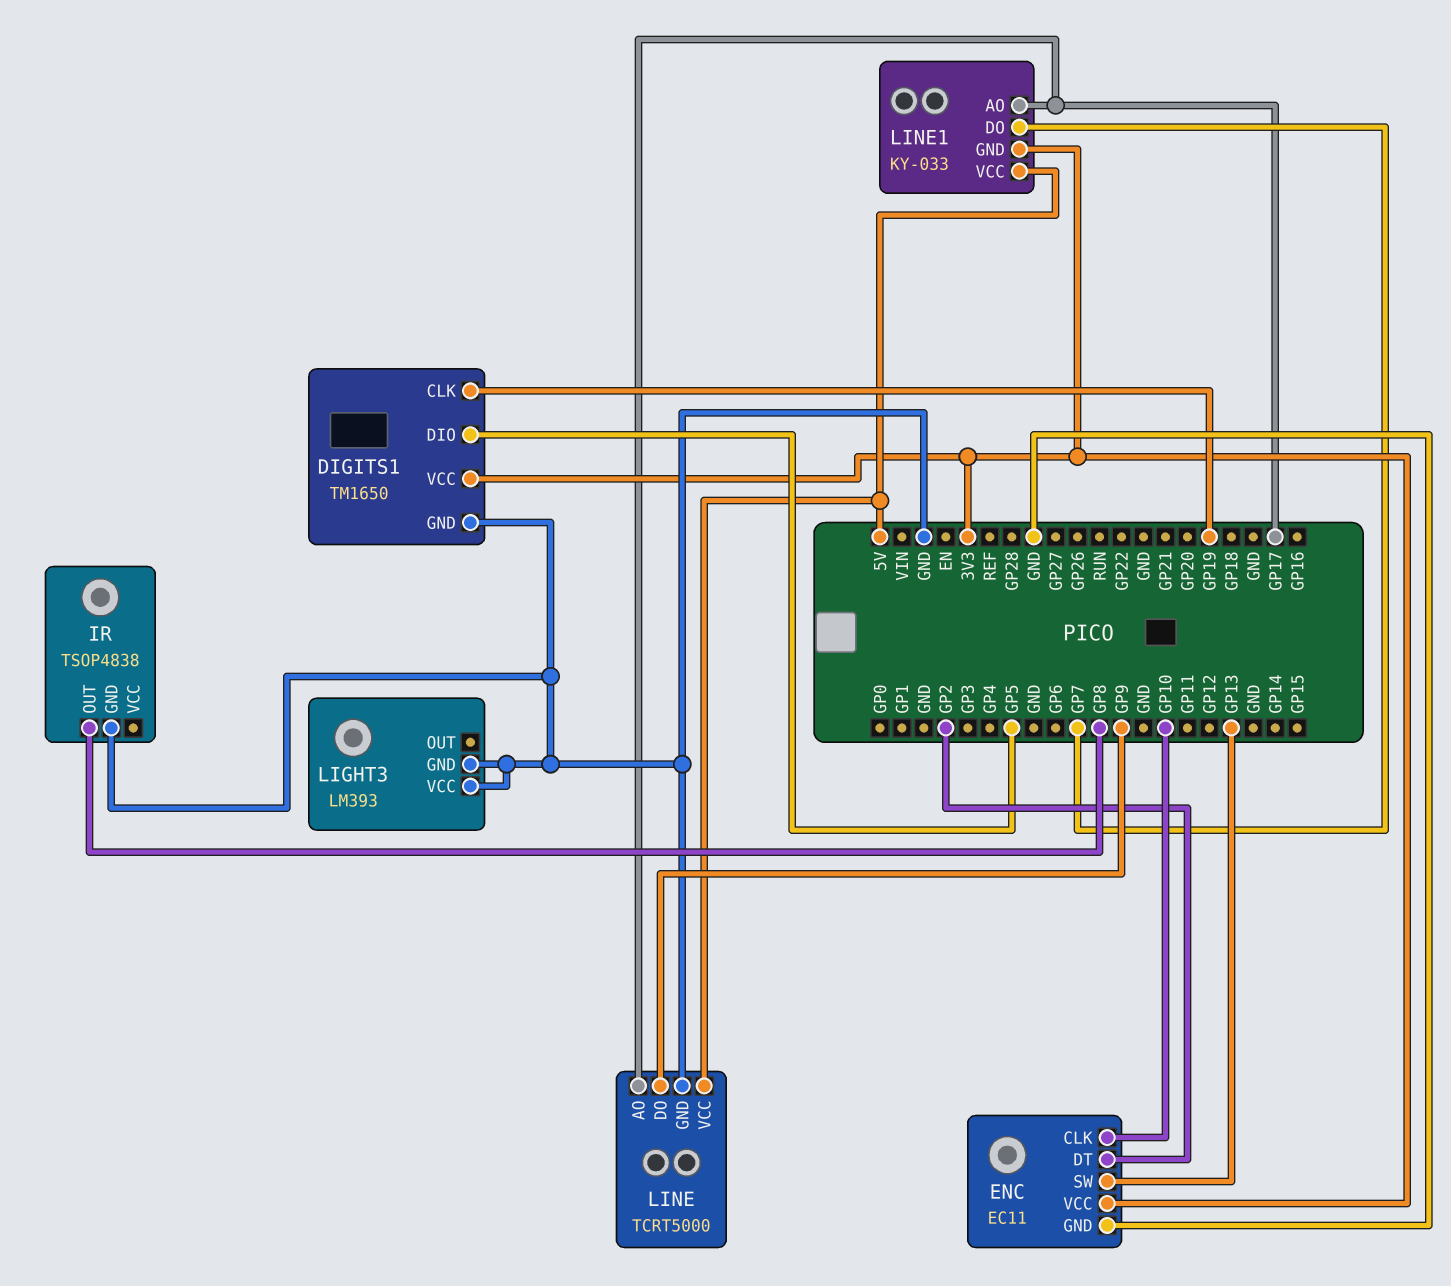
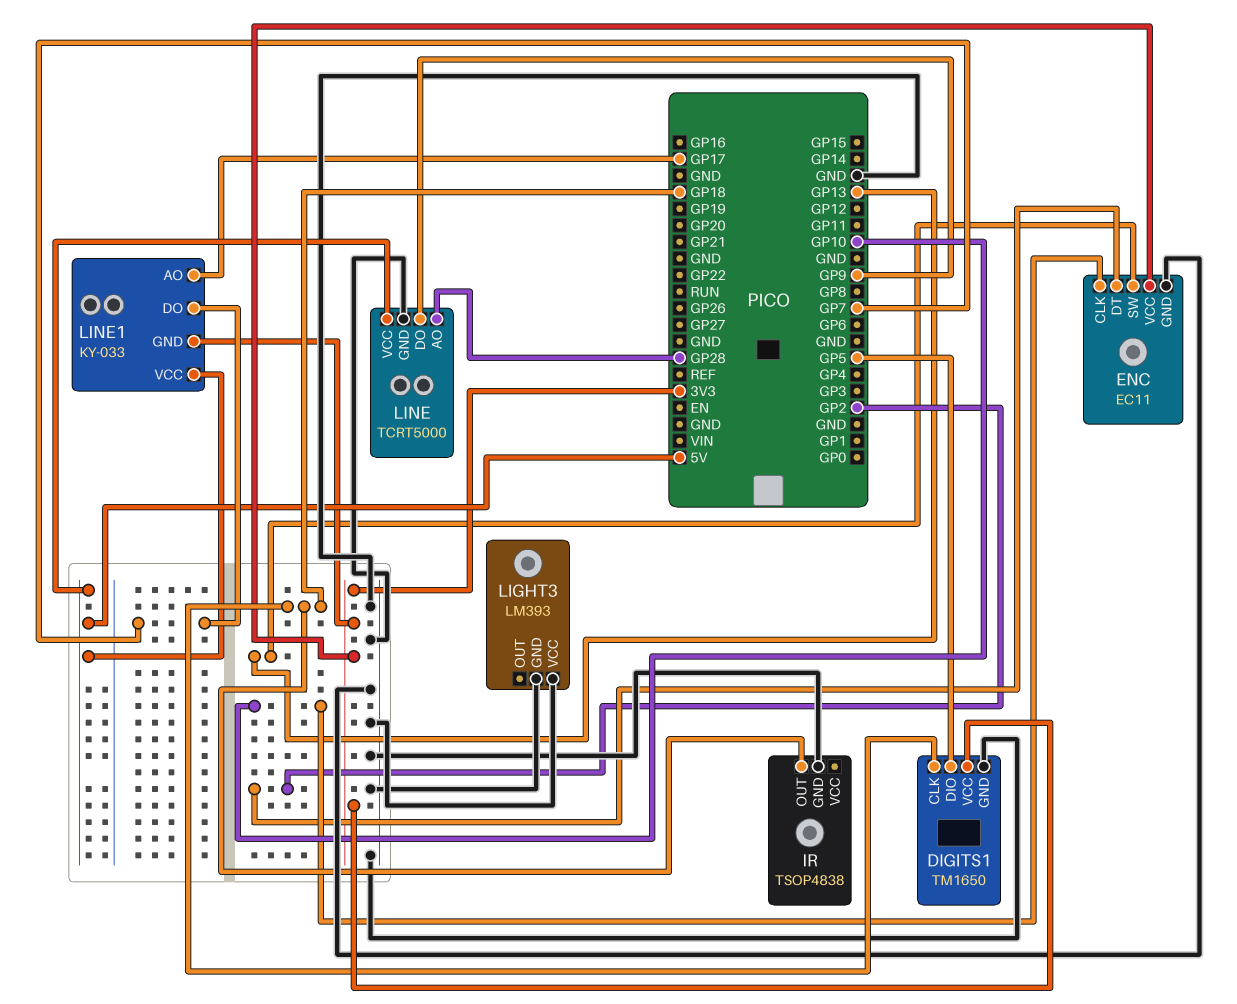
DIGITS1 pin CLK: GP19 -> GP18
IR pin OUT: GP8 -> GP18
LINE pin AO: GP17 -> GP28

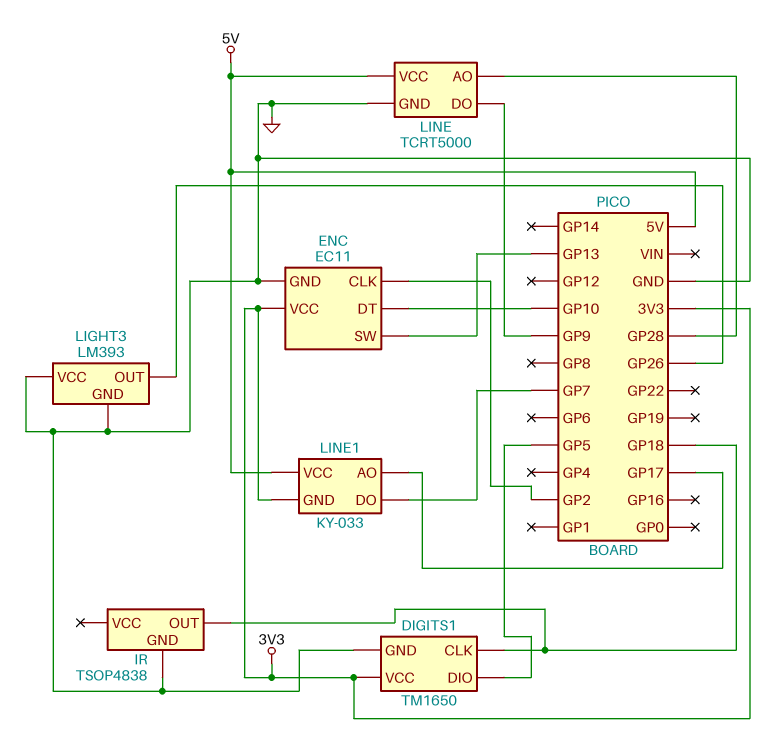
ENC pin CLK: GP10 -> GP2
ENC pin DT: GP2 -> GP10
LIGHT3 pin OUT: none -> GP26

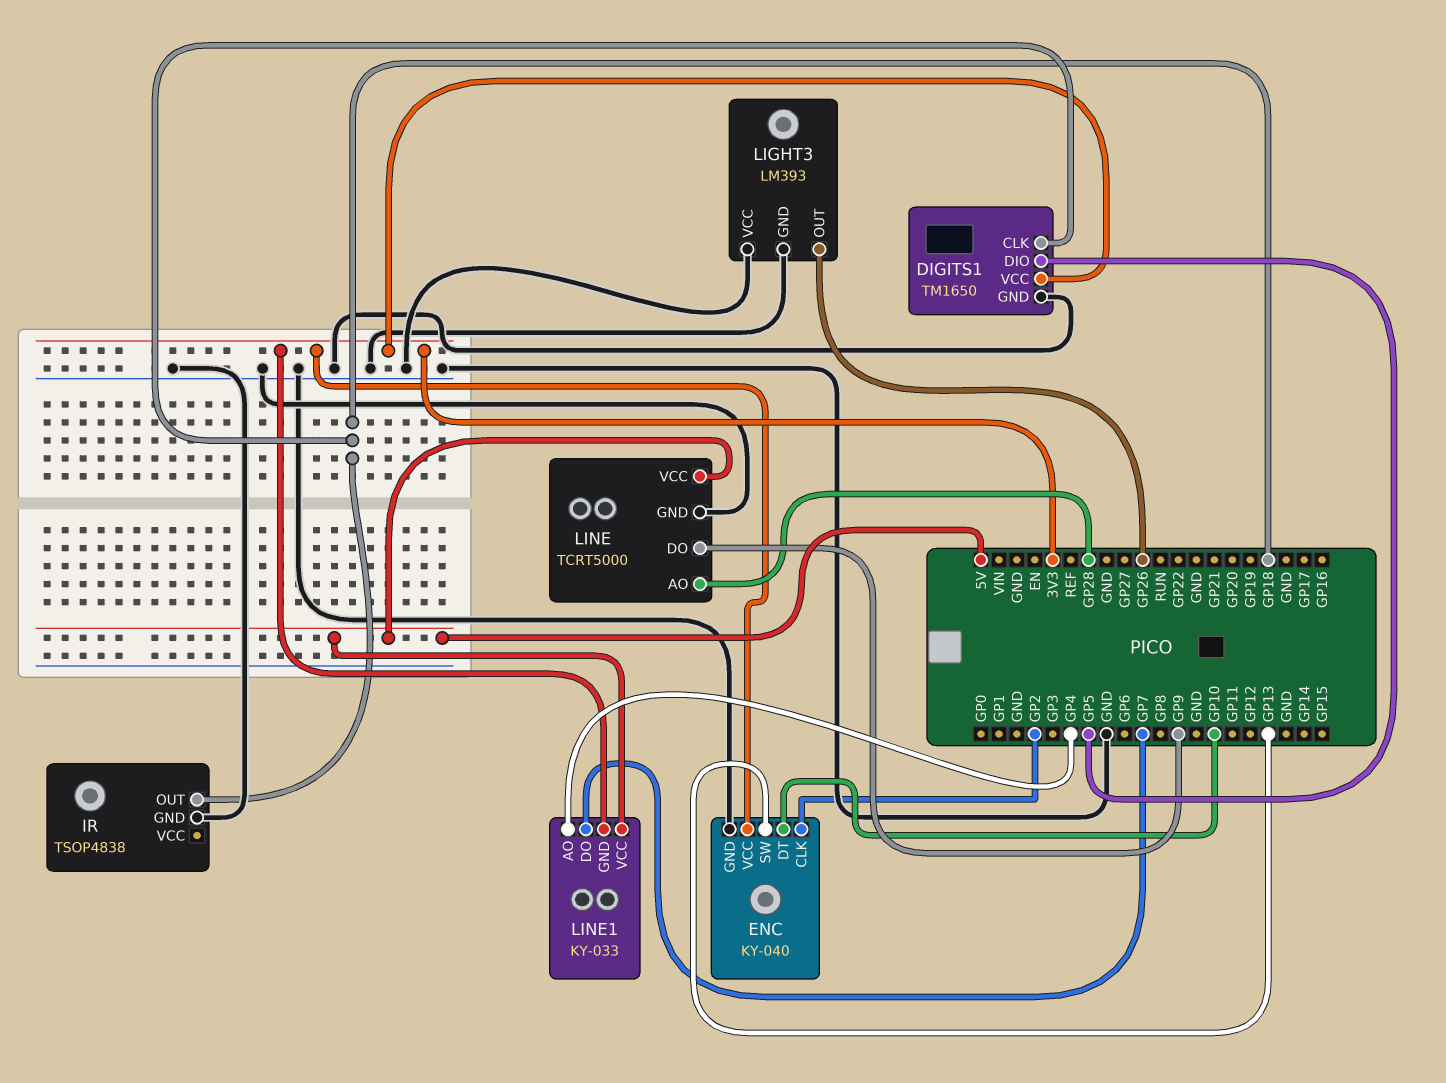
ENC: EC11 -> KY-040
LINE1 pin AO: GP17 -> GP4

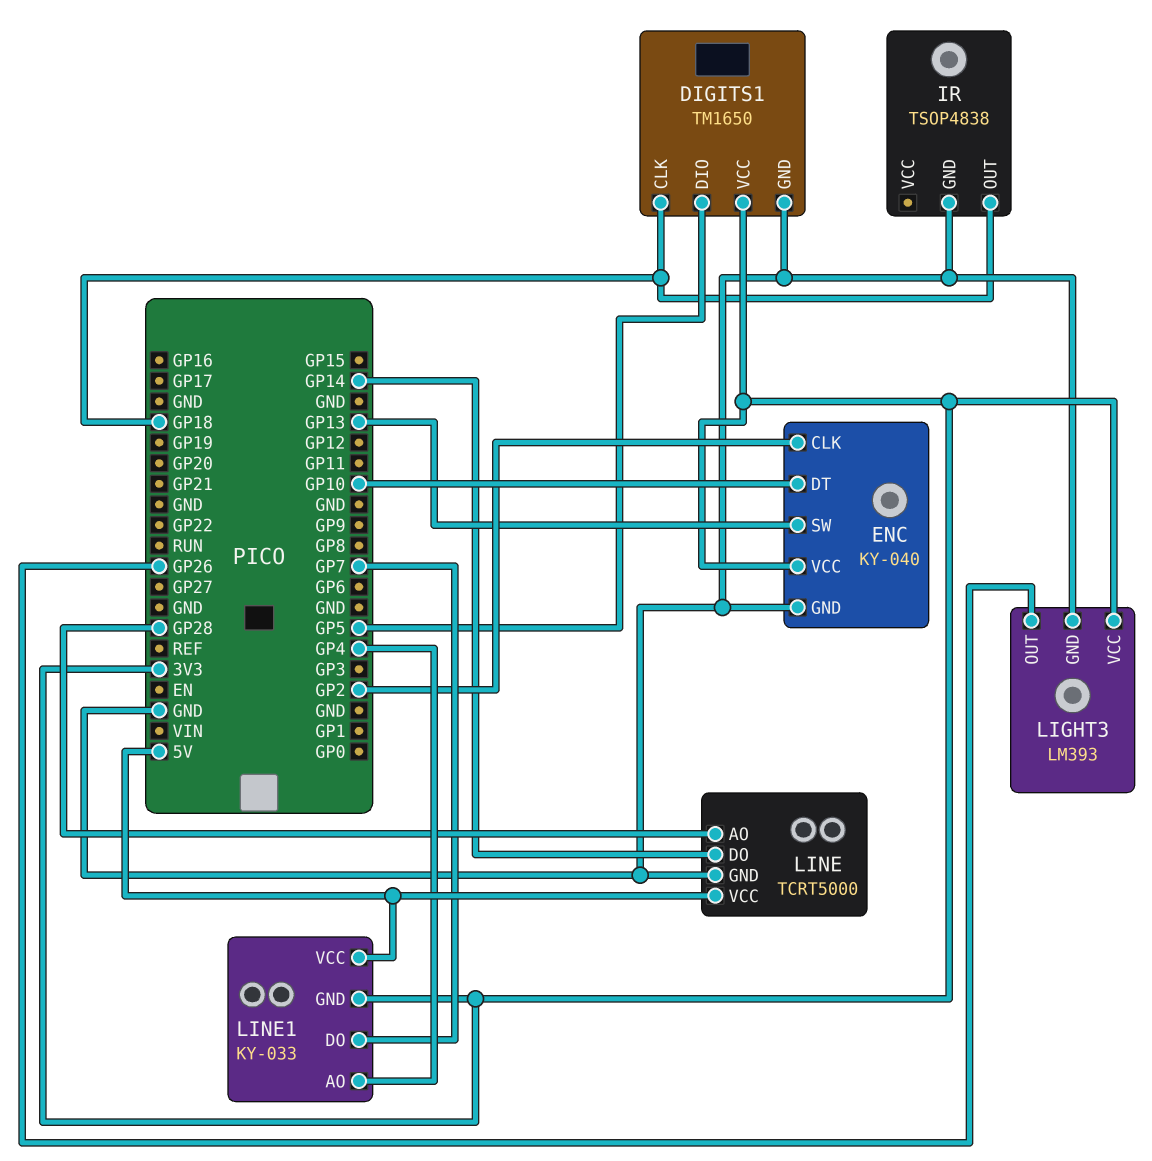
LIGHT3 pin VCC: GND -> 3V3
LINE pin DO: GP9 -> GP14

